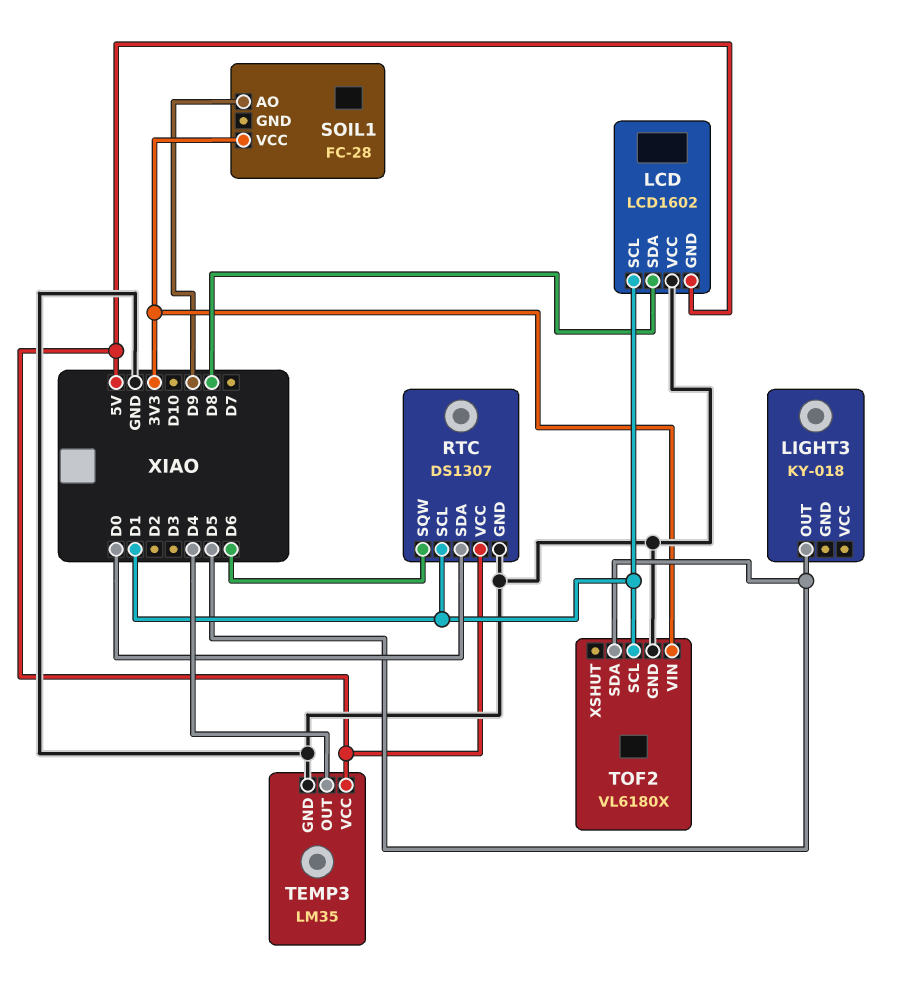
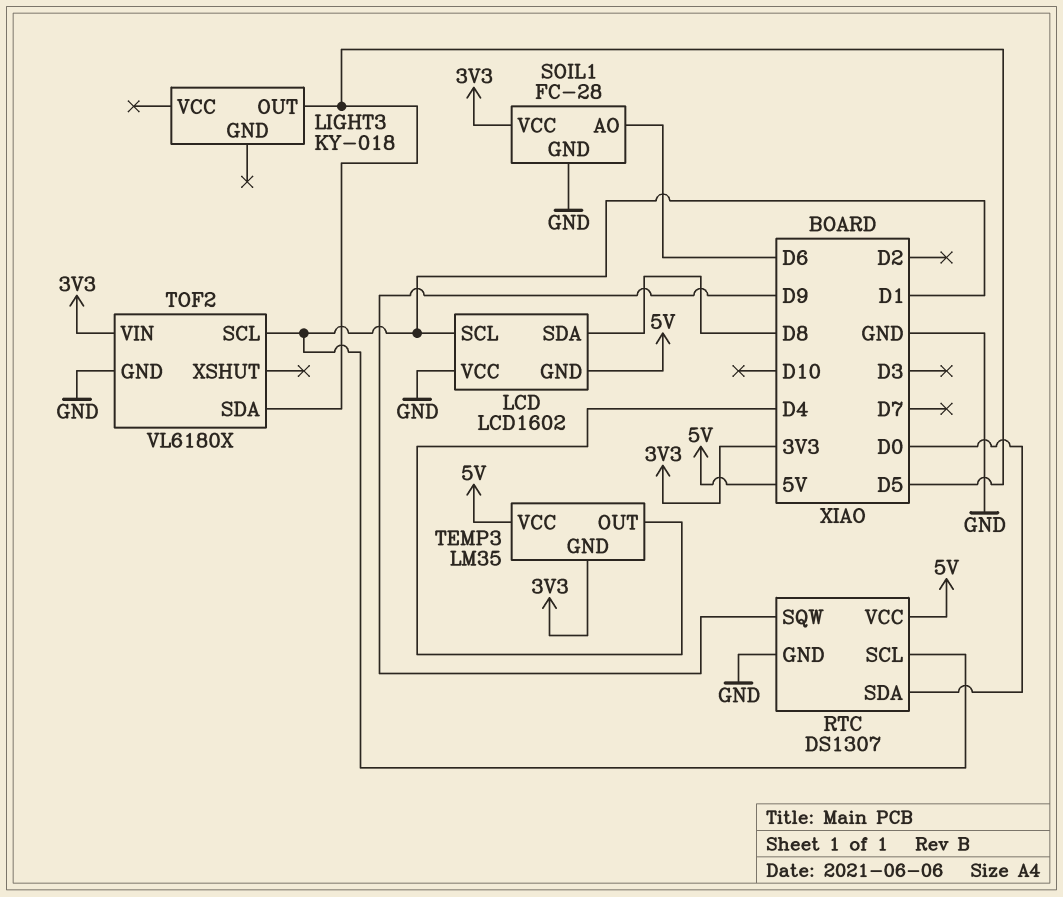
RTC pin SQW: D6 -> D9
SOIL1 pin AO: D9 -> D6
SOIL1 pin GND: none -> GND
TEMP3 pin GND: GND -> 3V3

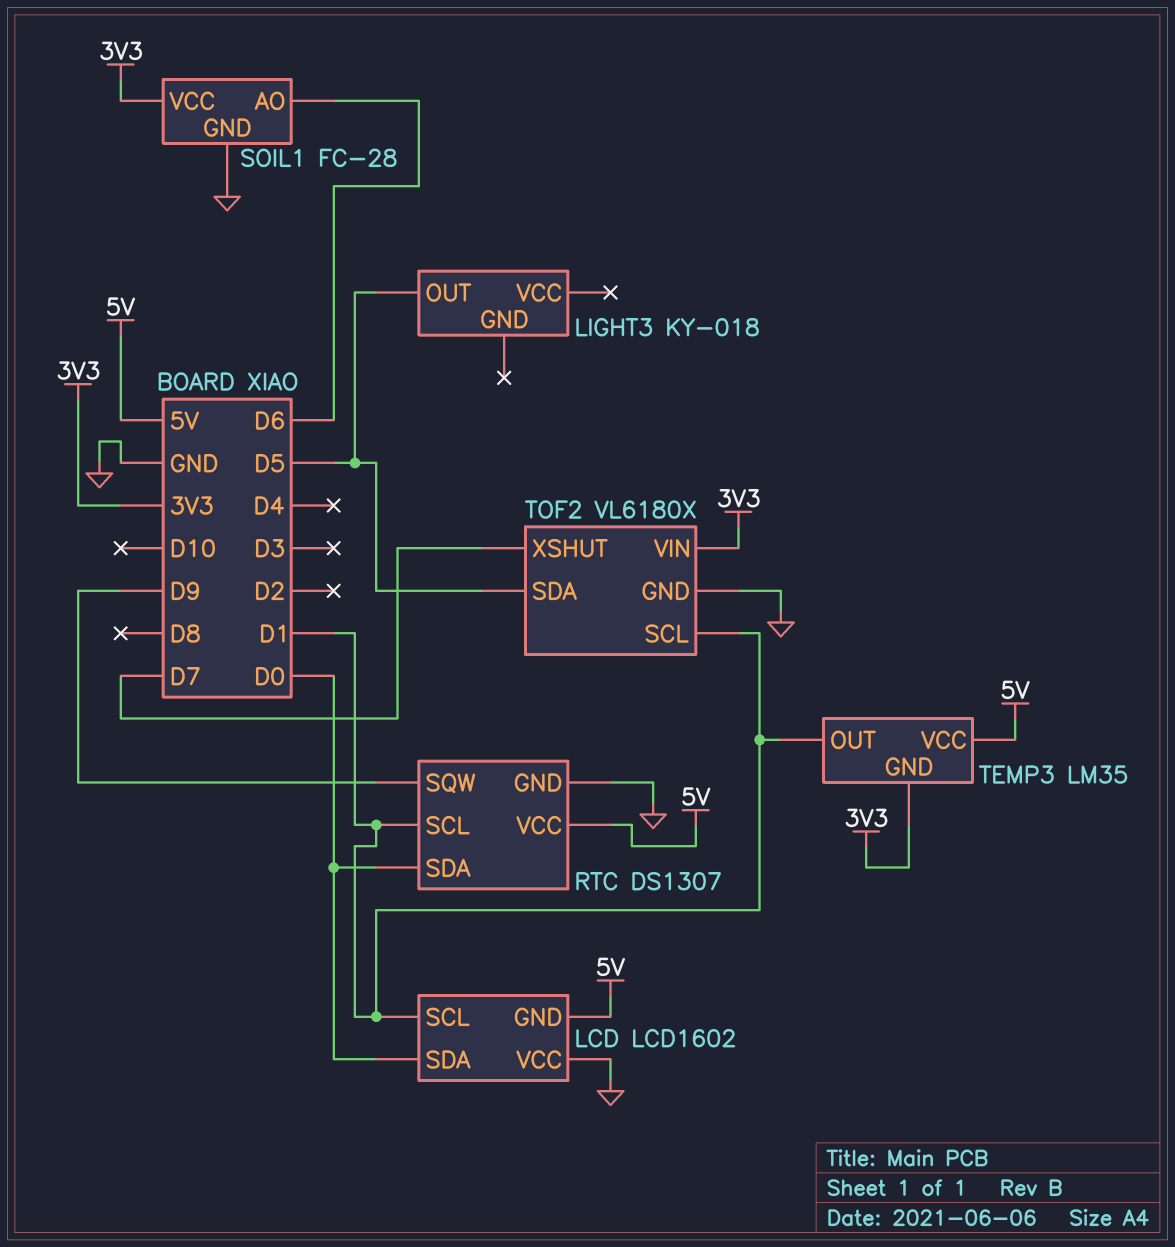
LCD pin SDA: D8 -> D0
TEMP3 pin OUT: D4 -> D1
TOF2 pin XSHUT: none -> D7

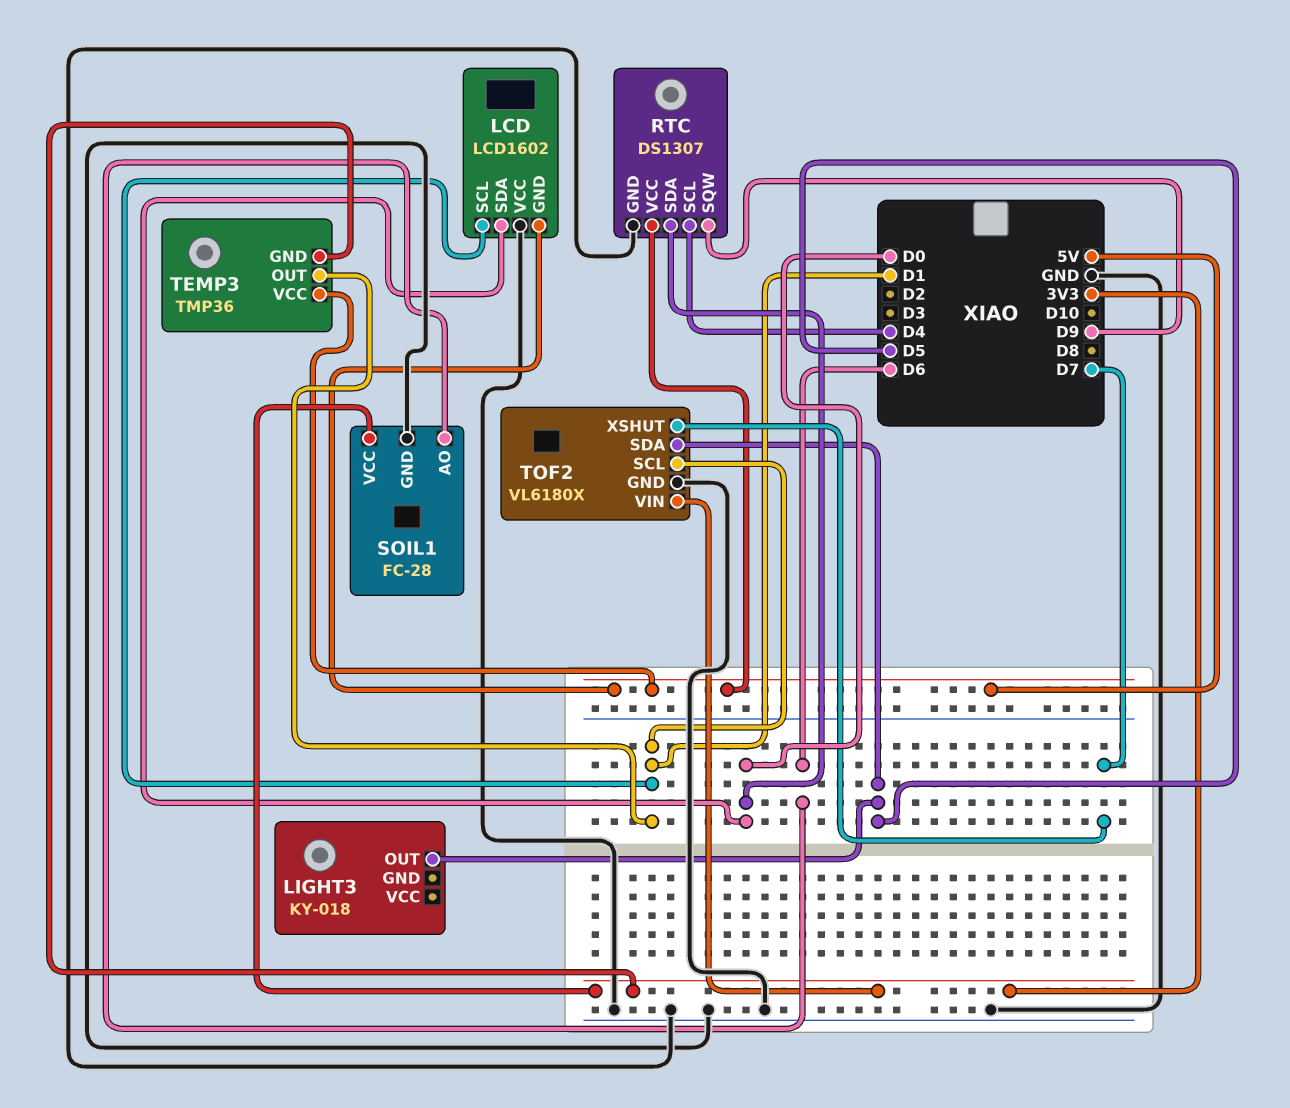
RTC pin SCL: D1 -> D4
TEMP3: LM35 -> TMP36

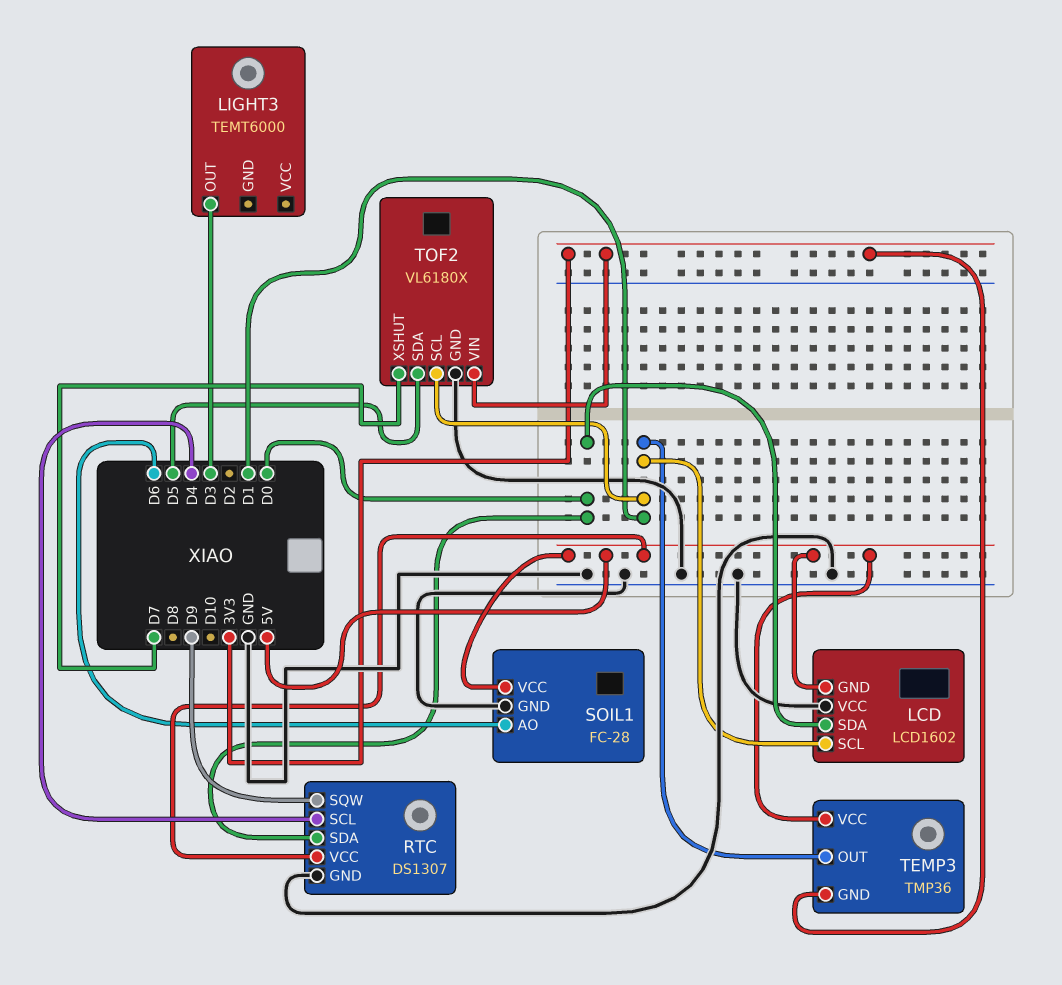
LIGHT3: KY-018 -> TEMT6000
LIGHT3 pin OUT: D5 -> D3
SOIL1 pin VCC: 3V3 -> 5V

